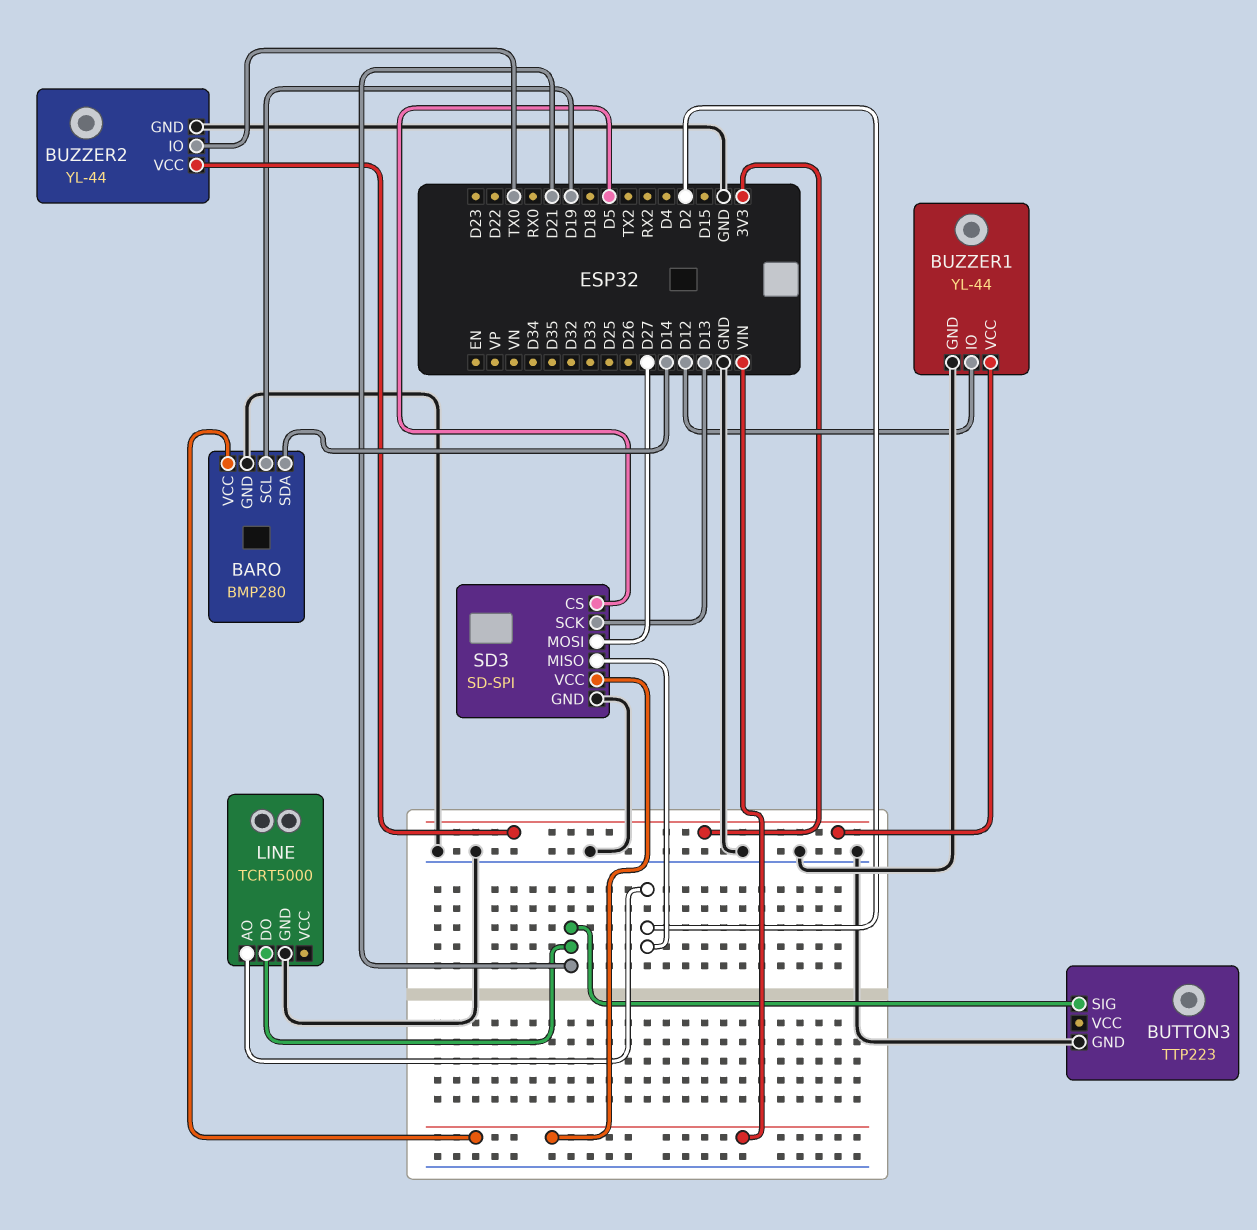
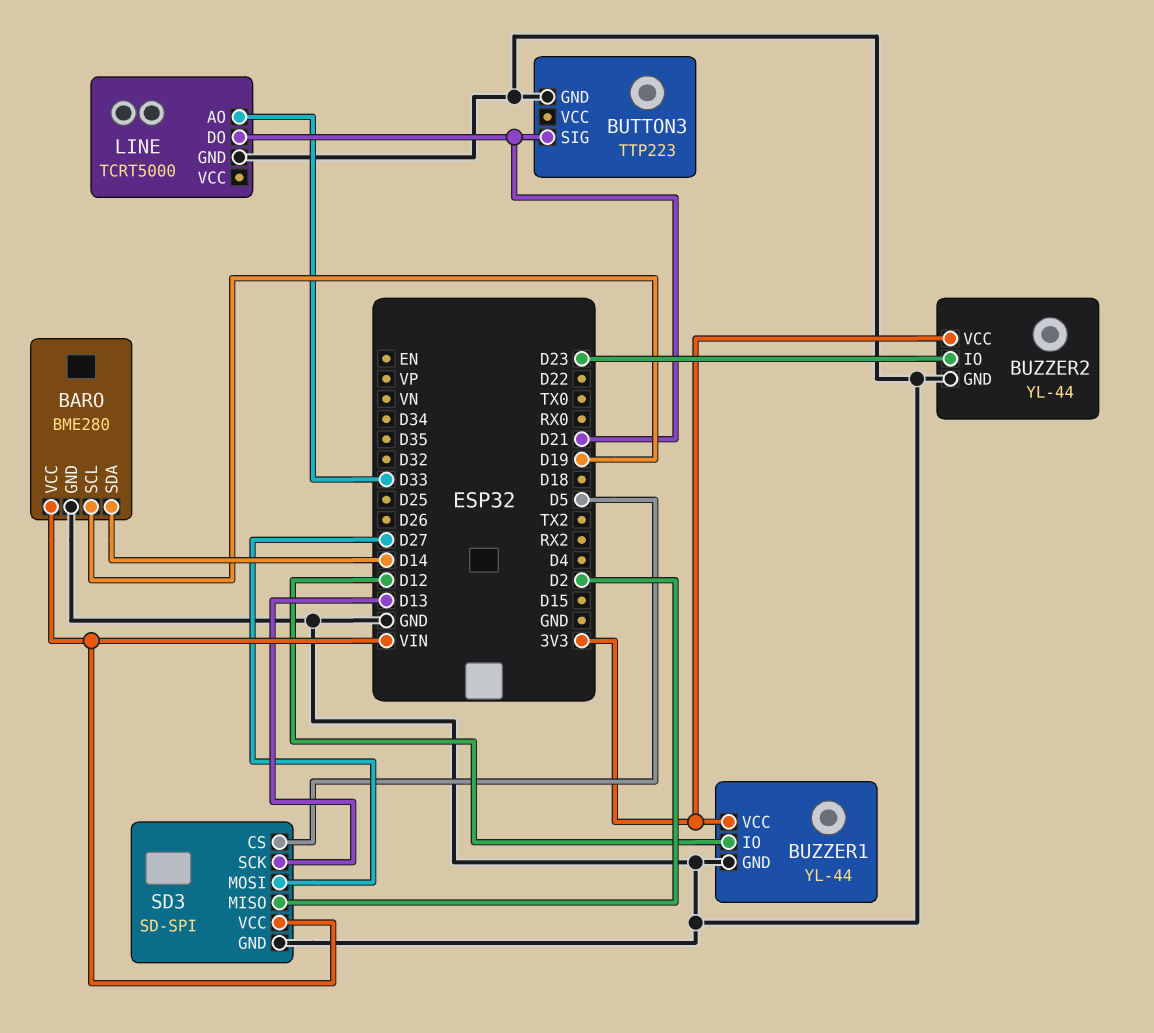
BARO: BMP280 -> BME280
BUZZER2 pin IO: TX0 -> D23
LINE pin AO: D2 -> D33

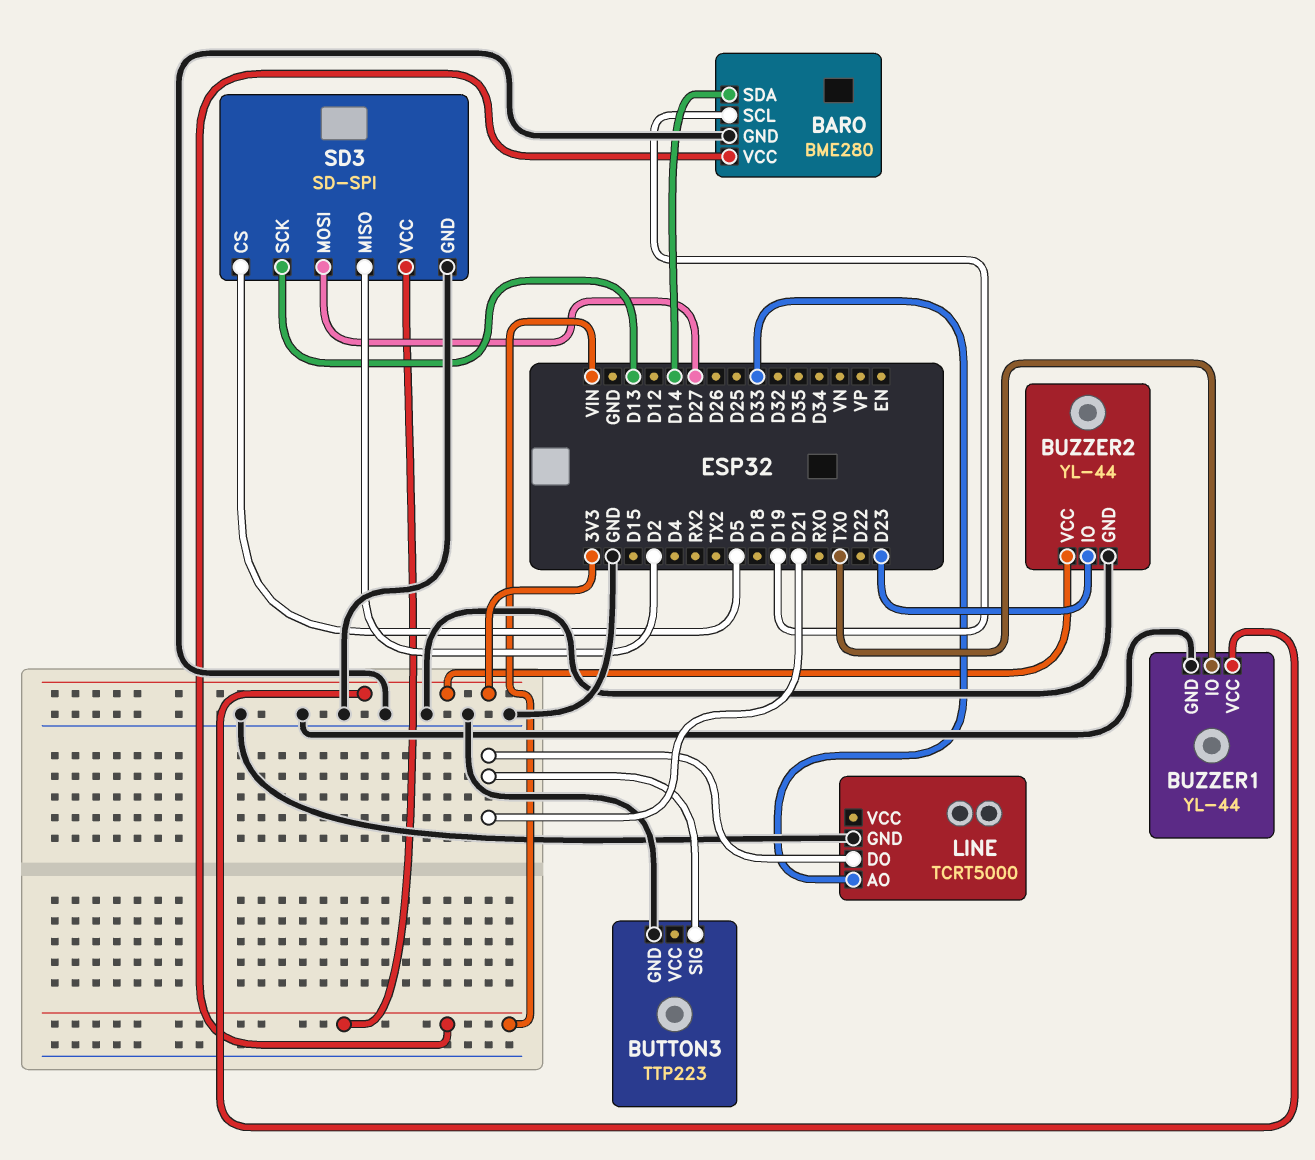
BUZZER1 pin IO: D12 -> TX0

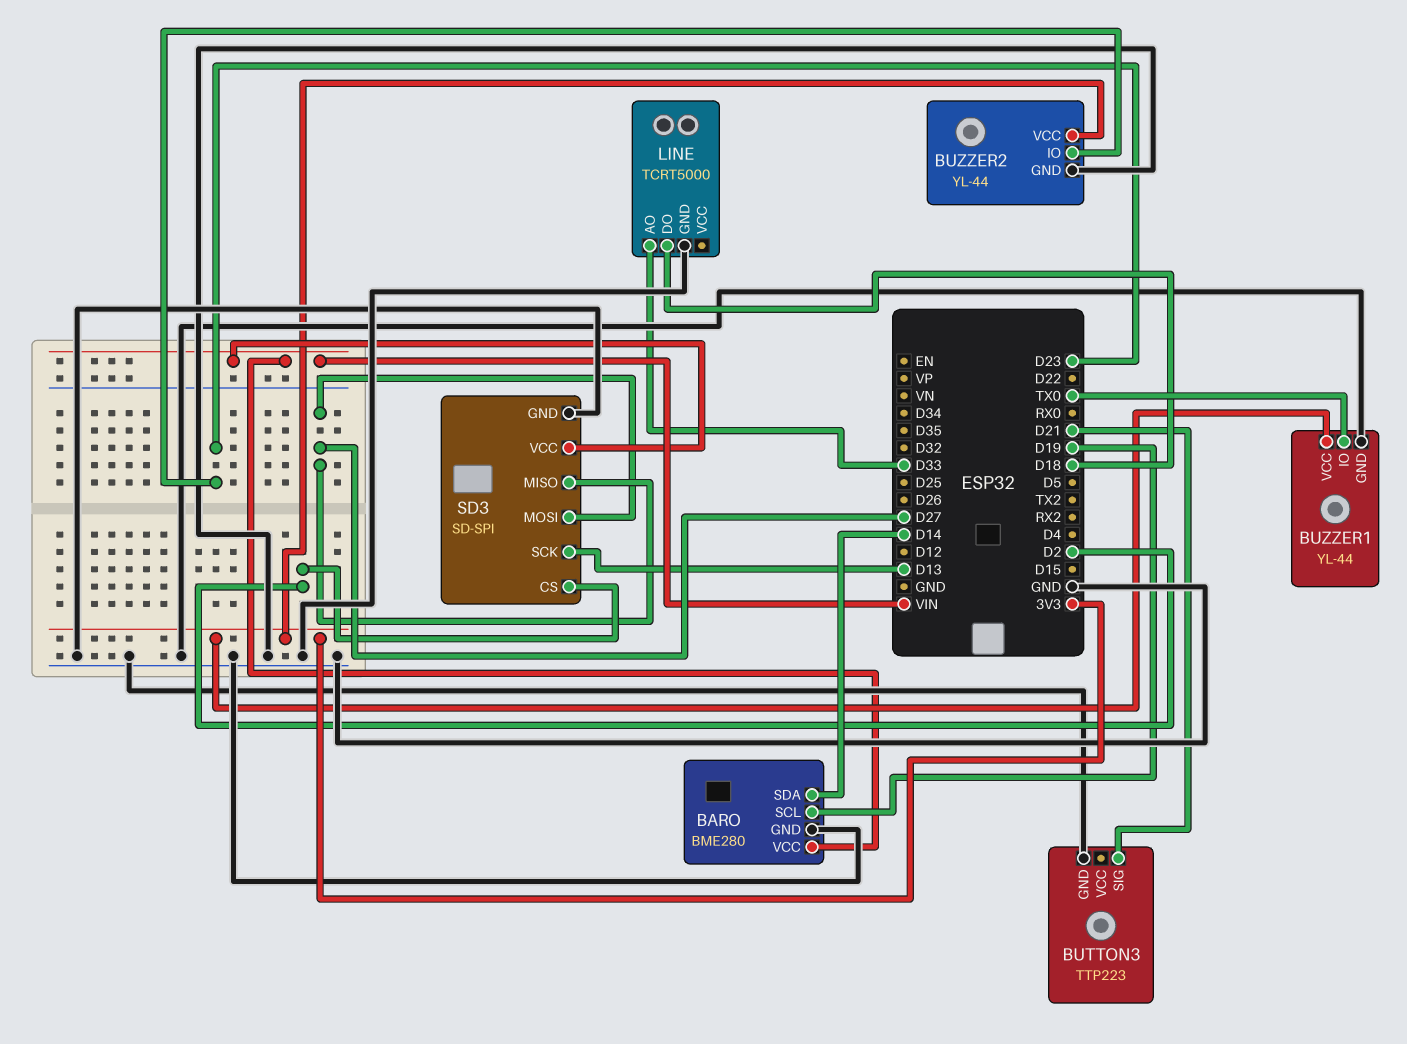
LINE pin DO: D21 -> D18
SD3 pin CS: D5 -> D2
SD3 pin MISO: D2 -> D27

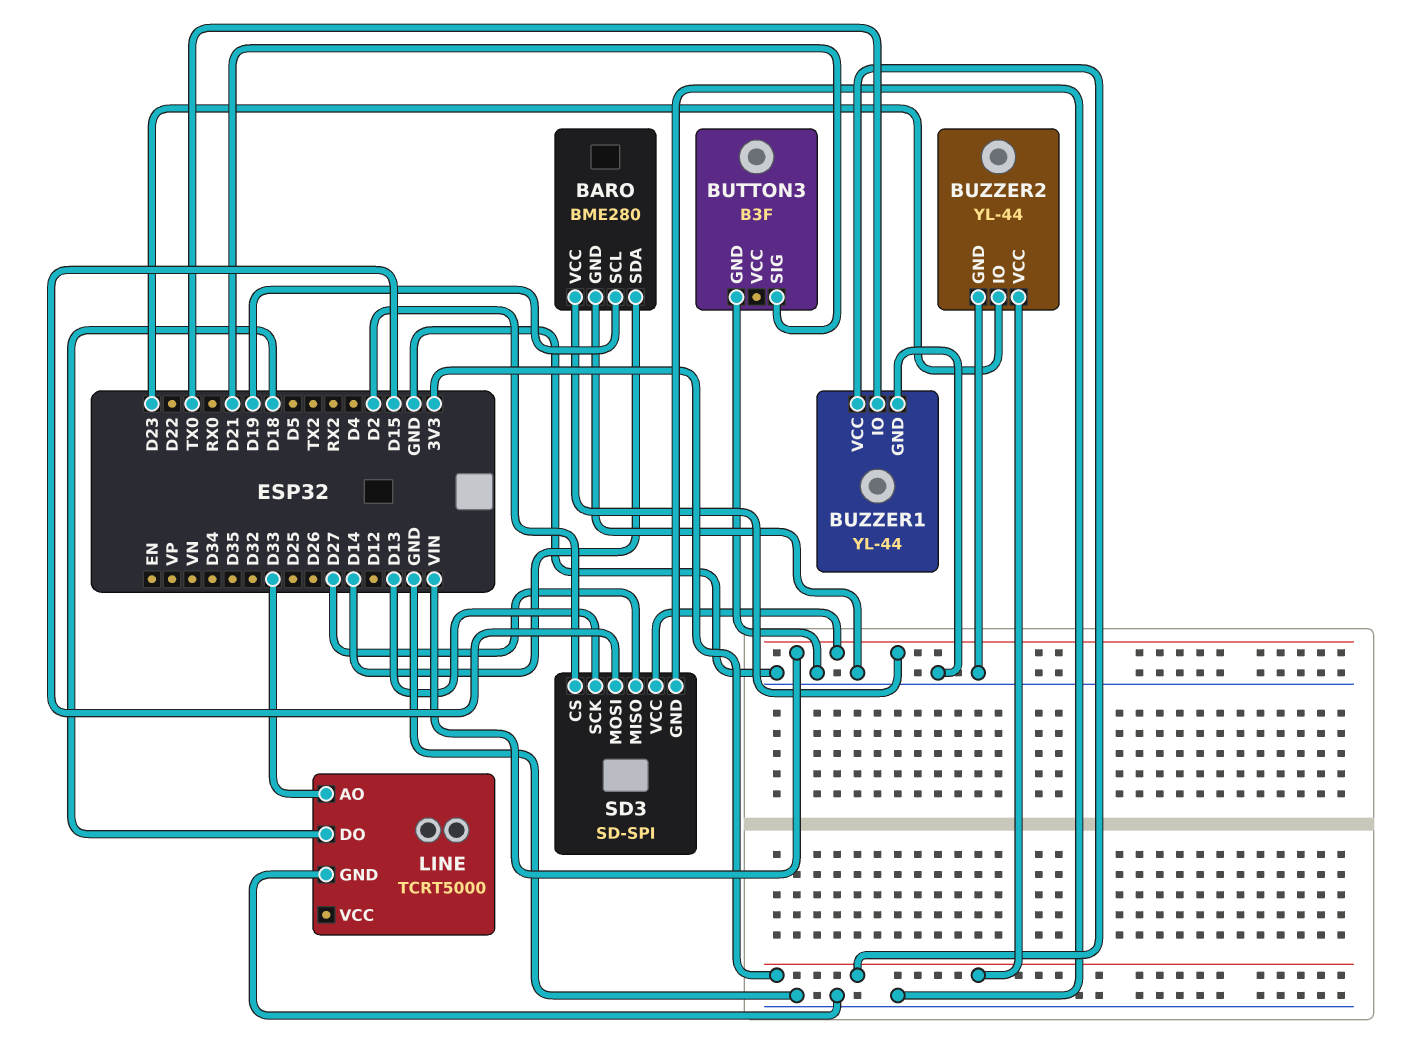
BUTTON3: TTP223 -> B3F
SD3 pin MOSI: D27 -> D15

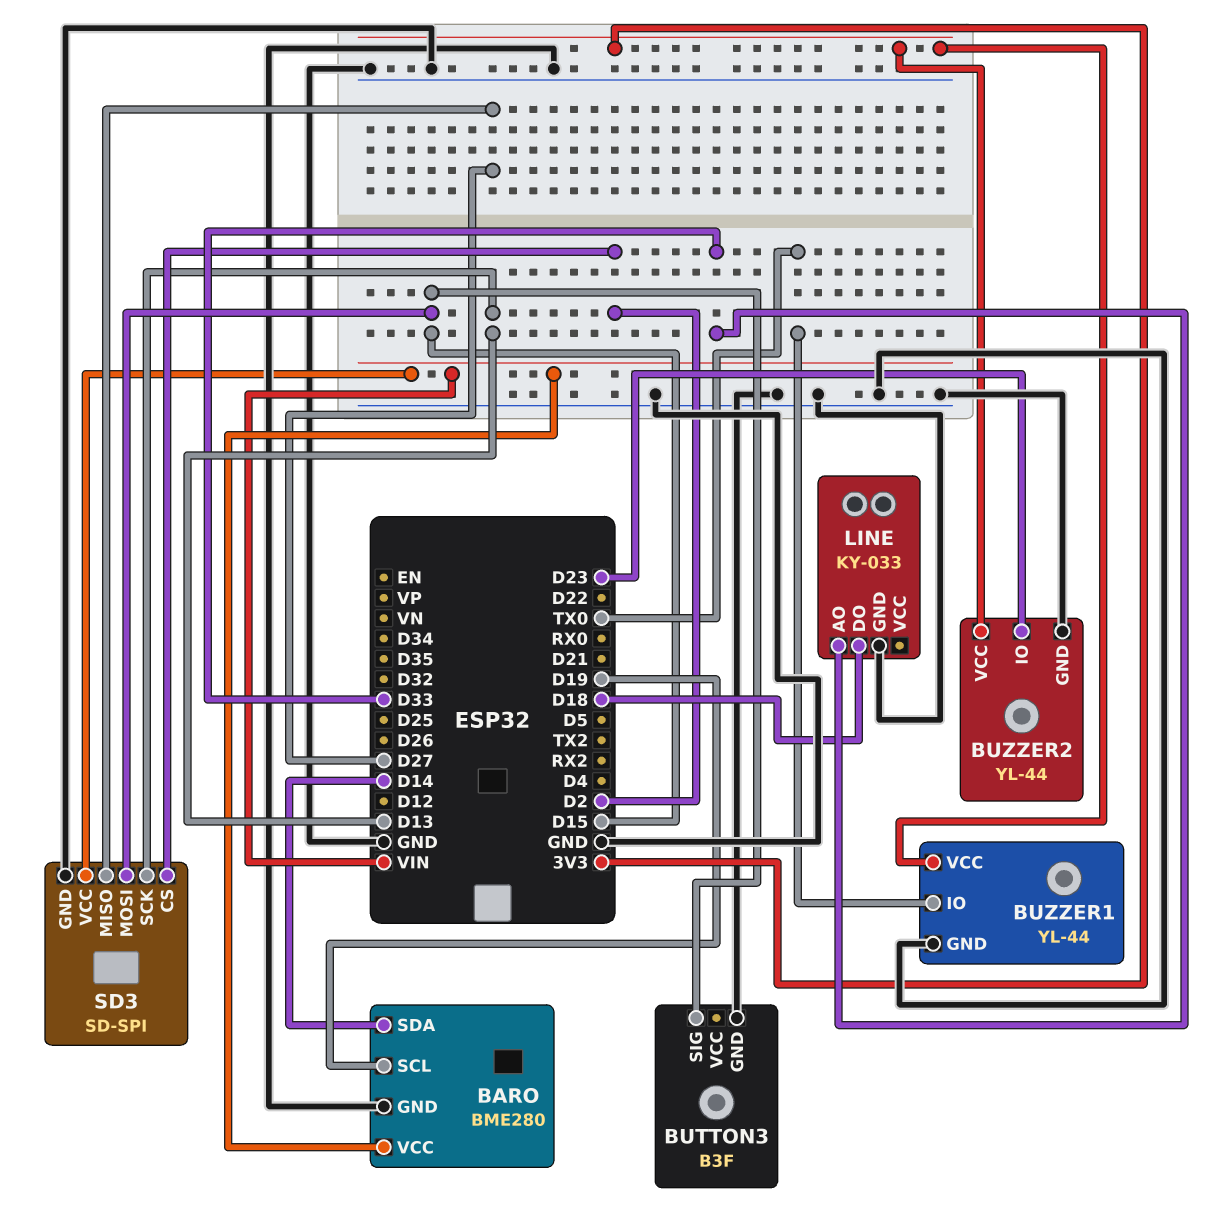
BUTTON3 pin SIG: D21 -> D15
LINE: TCRT5000 -> KY-033

